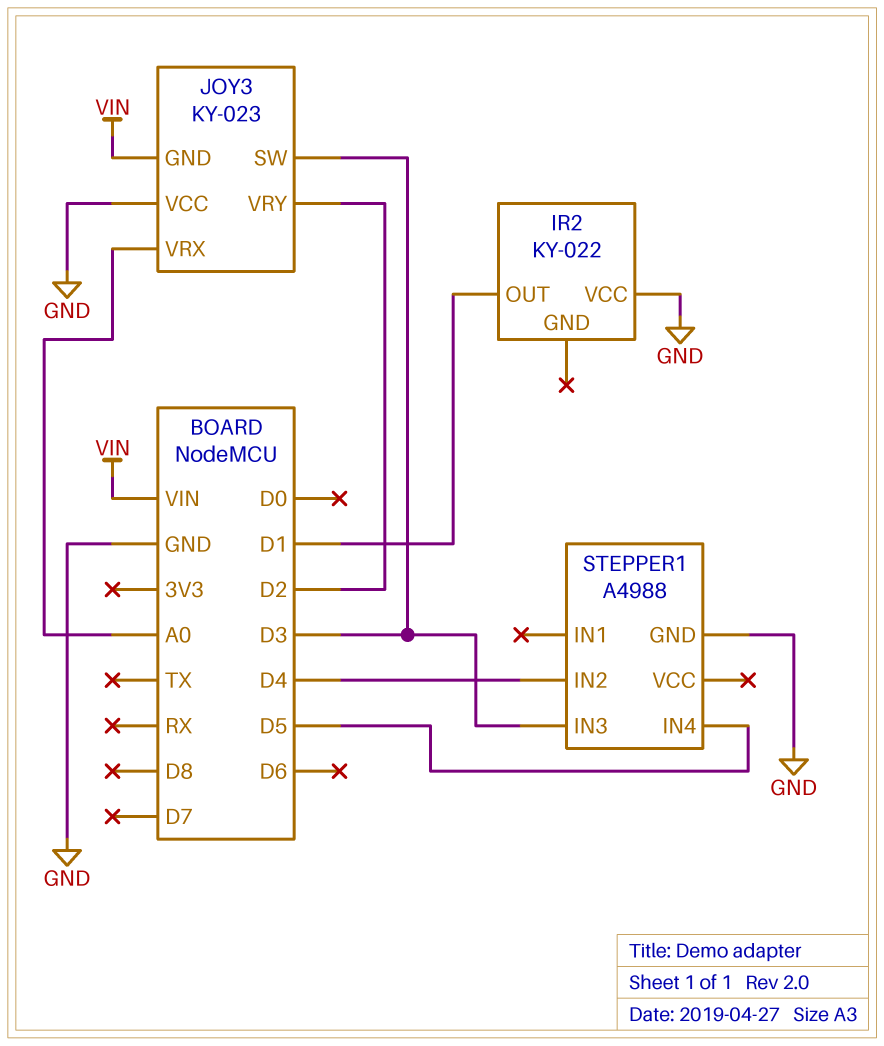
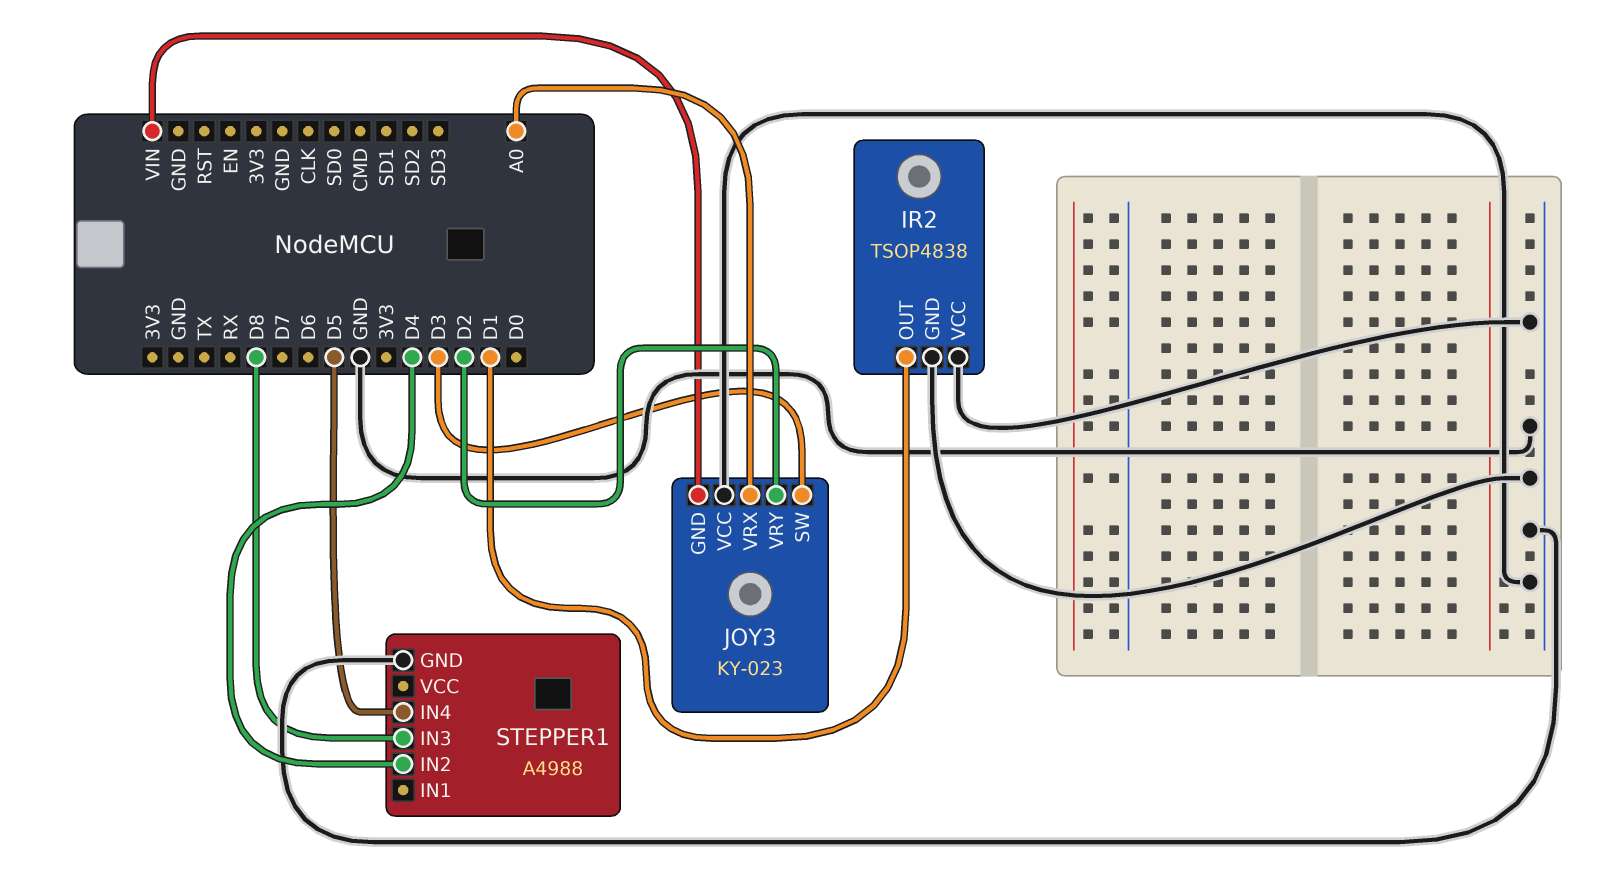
IR2: KY-022 -> TSOP4838
IR2 pin GND: none -> GND
STEPPER1 pin IN3: D3 -> D8

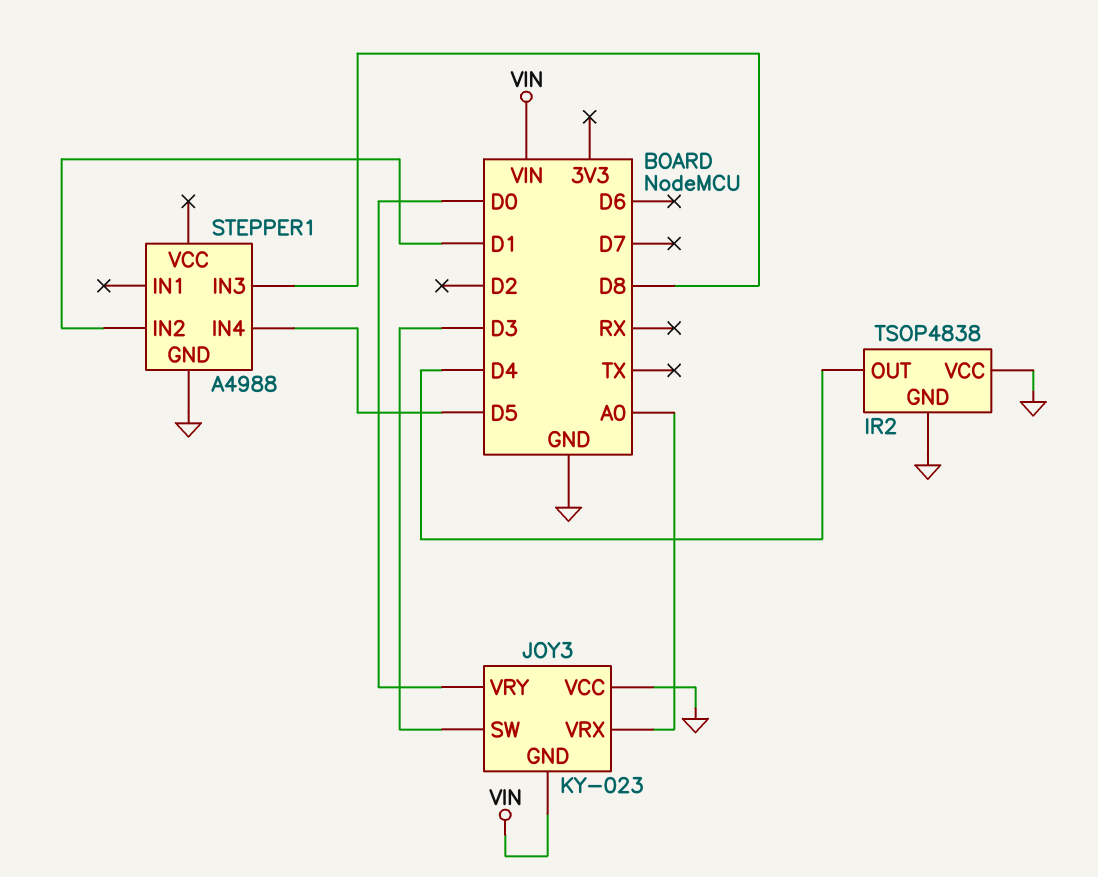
IR2 pin OUT: D1 -> D4
JOY3 pin VRY: D2 -> D0
STEPPER1 pin IN2: D4 -> D1

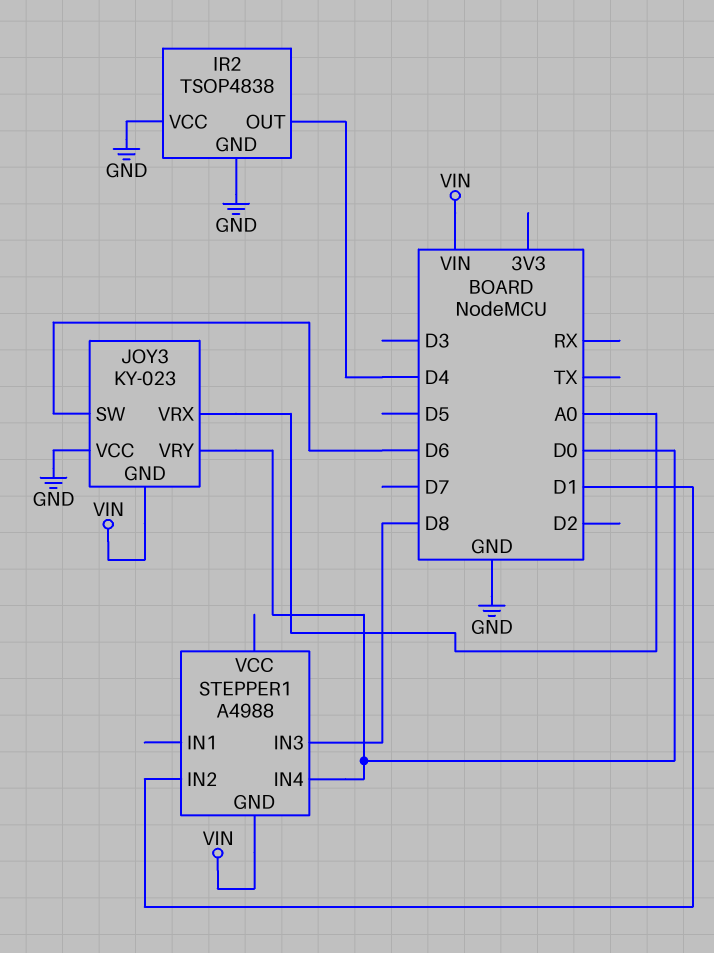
JOY3 pin SW: D3 -> D6
STEPPER1 pin GND: GND -> VIN
STEPPER1 pin IN4: D5 -> D0

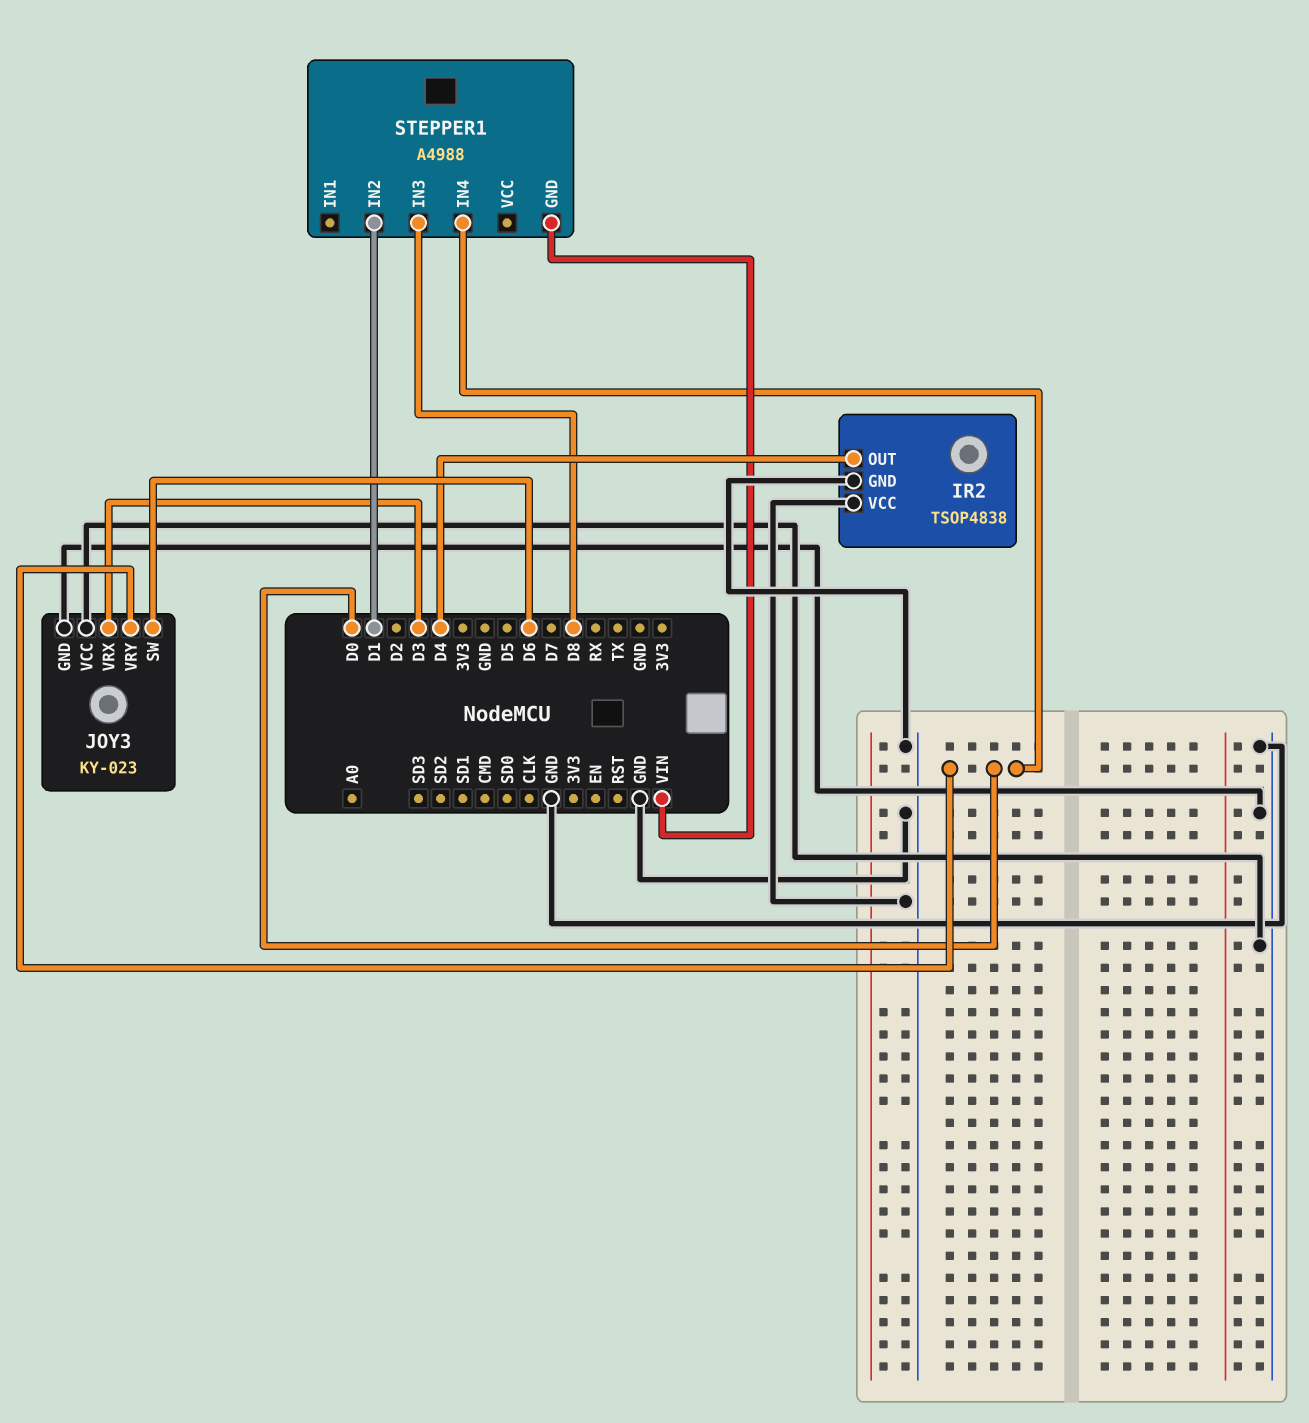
JOY3 pin GND: VIN -> GND
JOY3 pin VRX: A0 -> D3

